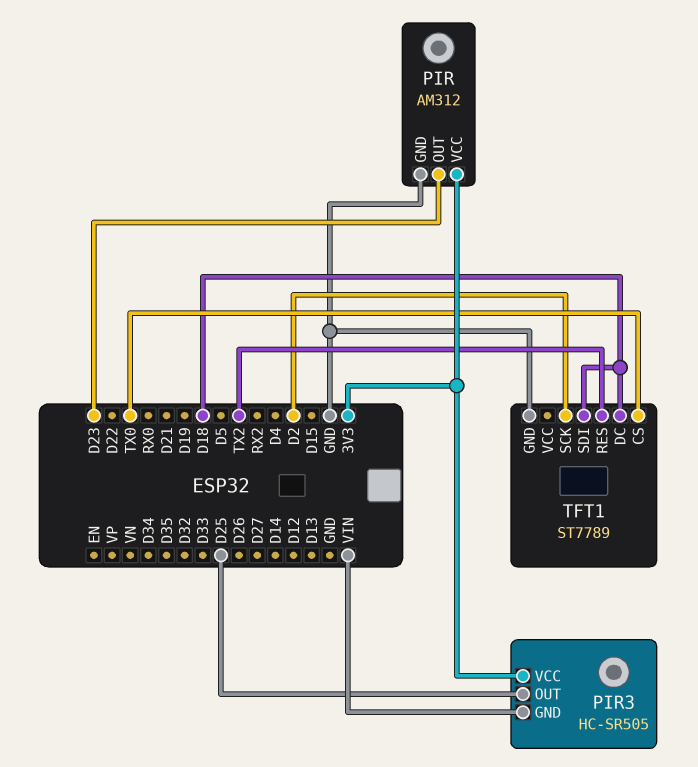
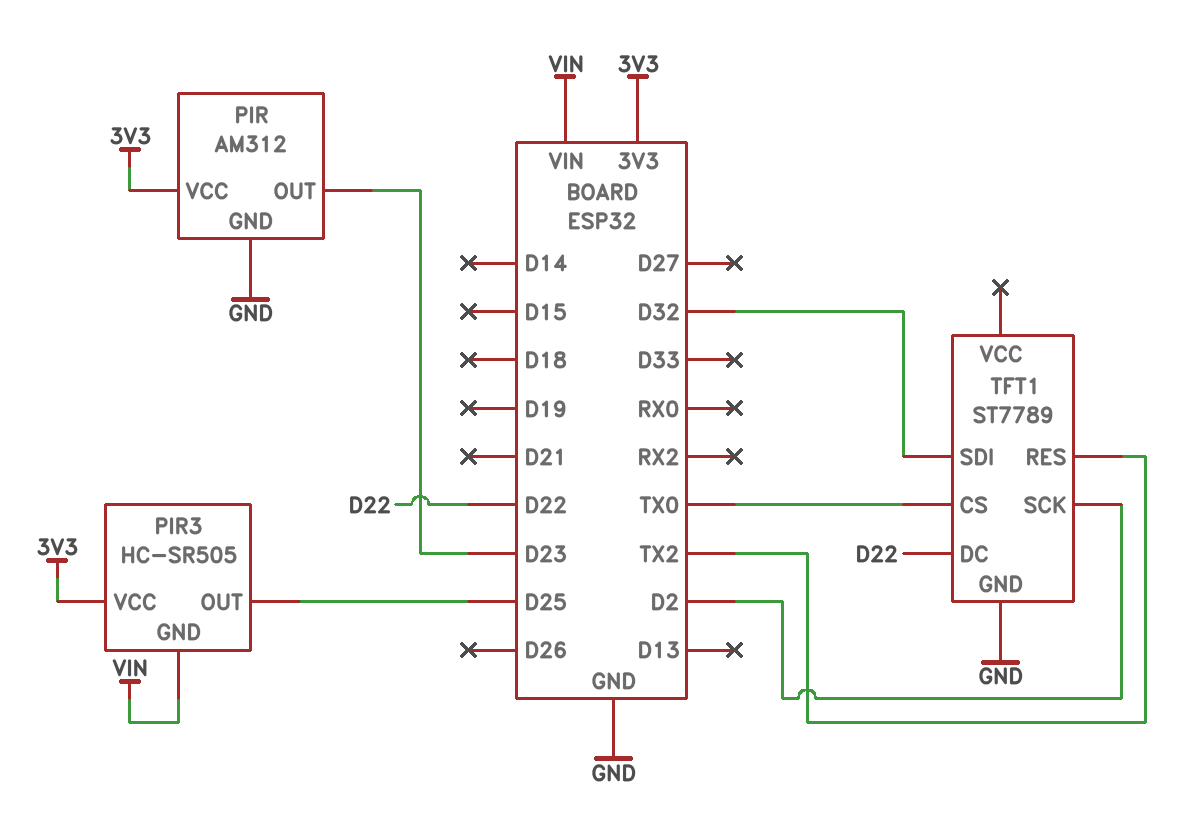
TFT1 pin DC: D18 -> D22
TFT1 pin SDI: D18 -> D32

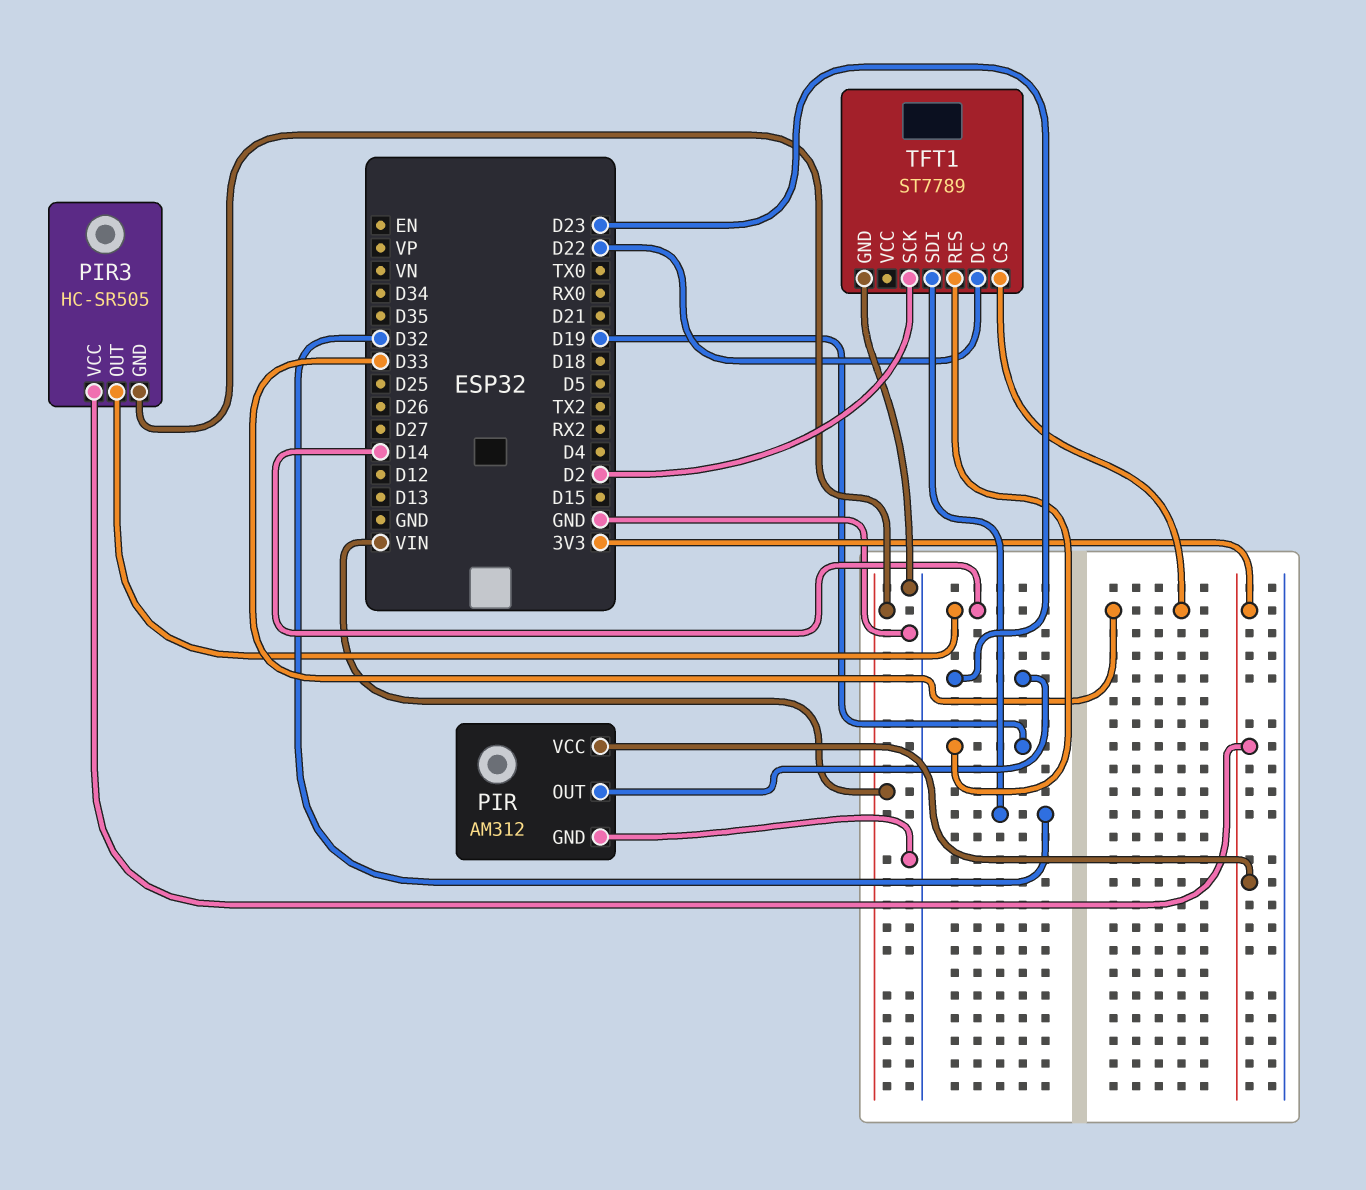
PIR3 pin OUT: D25 -> D14
TFT1 pin CS: TX0 -> D33
TFT1 pin RES: TX2 -> D19

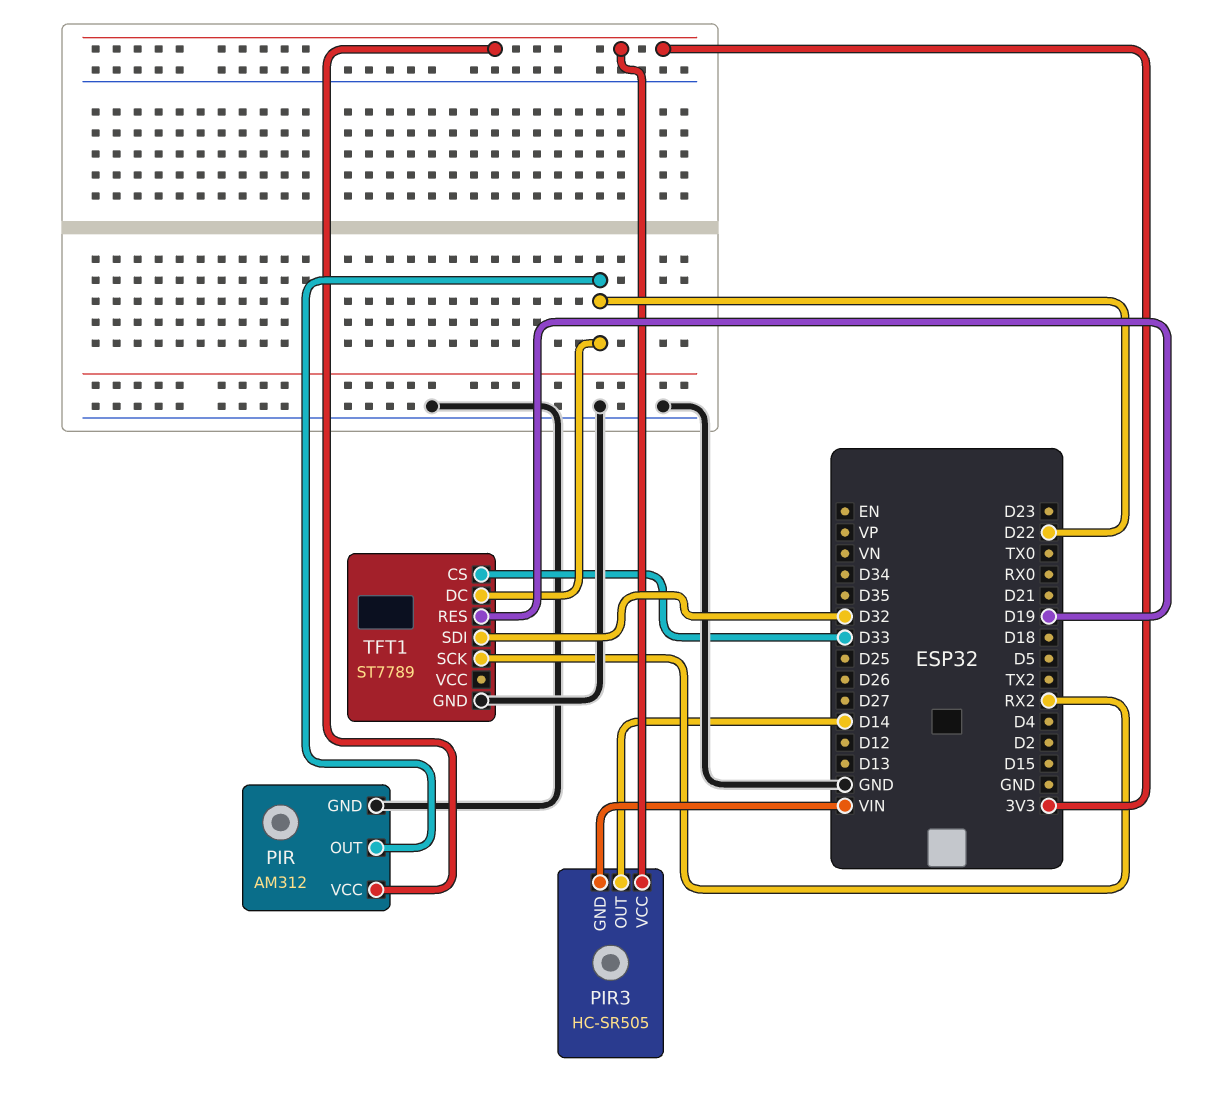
PIR pin OUT: D23 -> D22
TFT1 pin SCK: D2 -> RX2

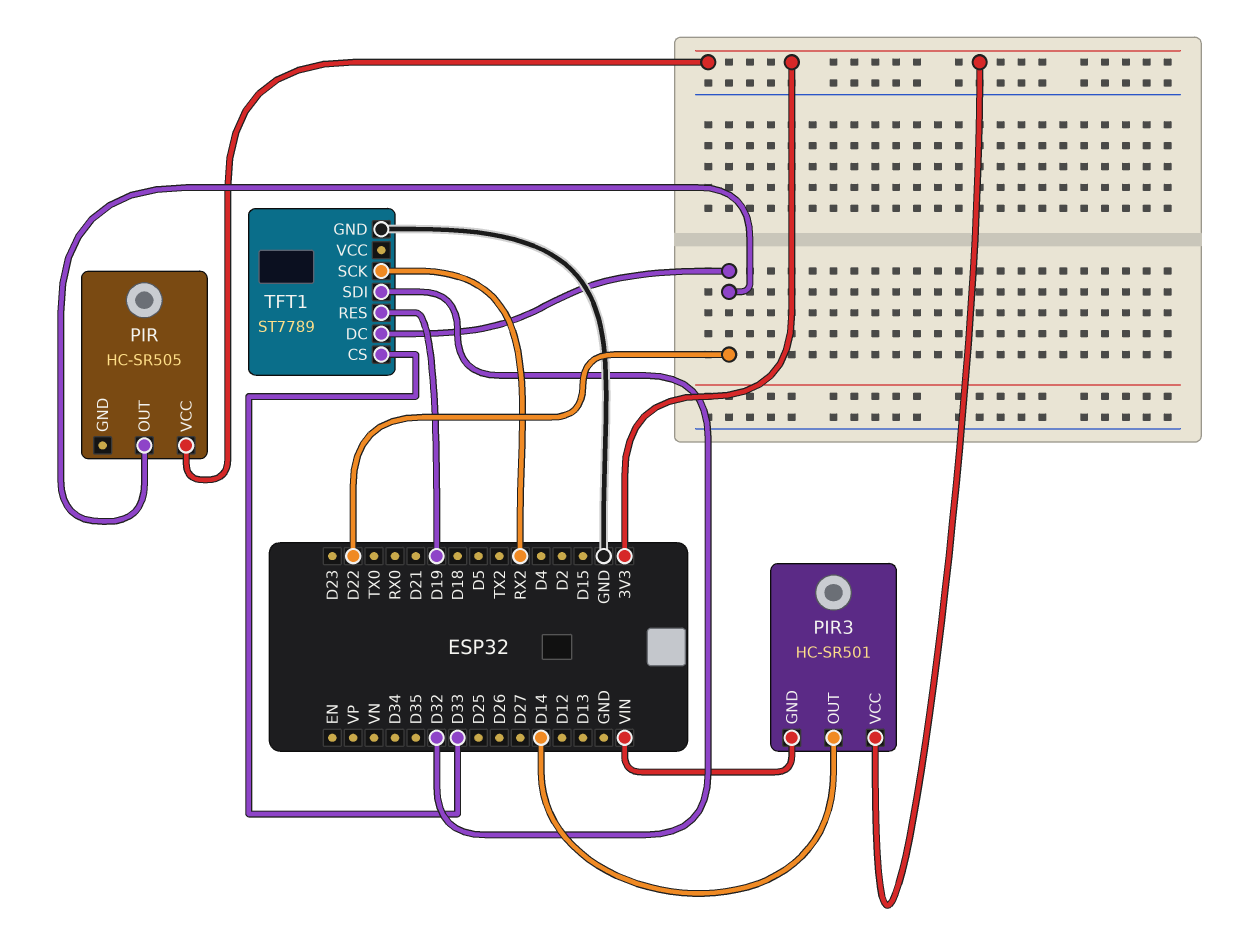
PIR: AM312 -> HC-SR505
PIR pin GND: GND -> none
PIR3: HC-SR505 -> HC-SR501

